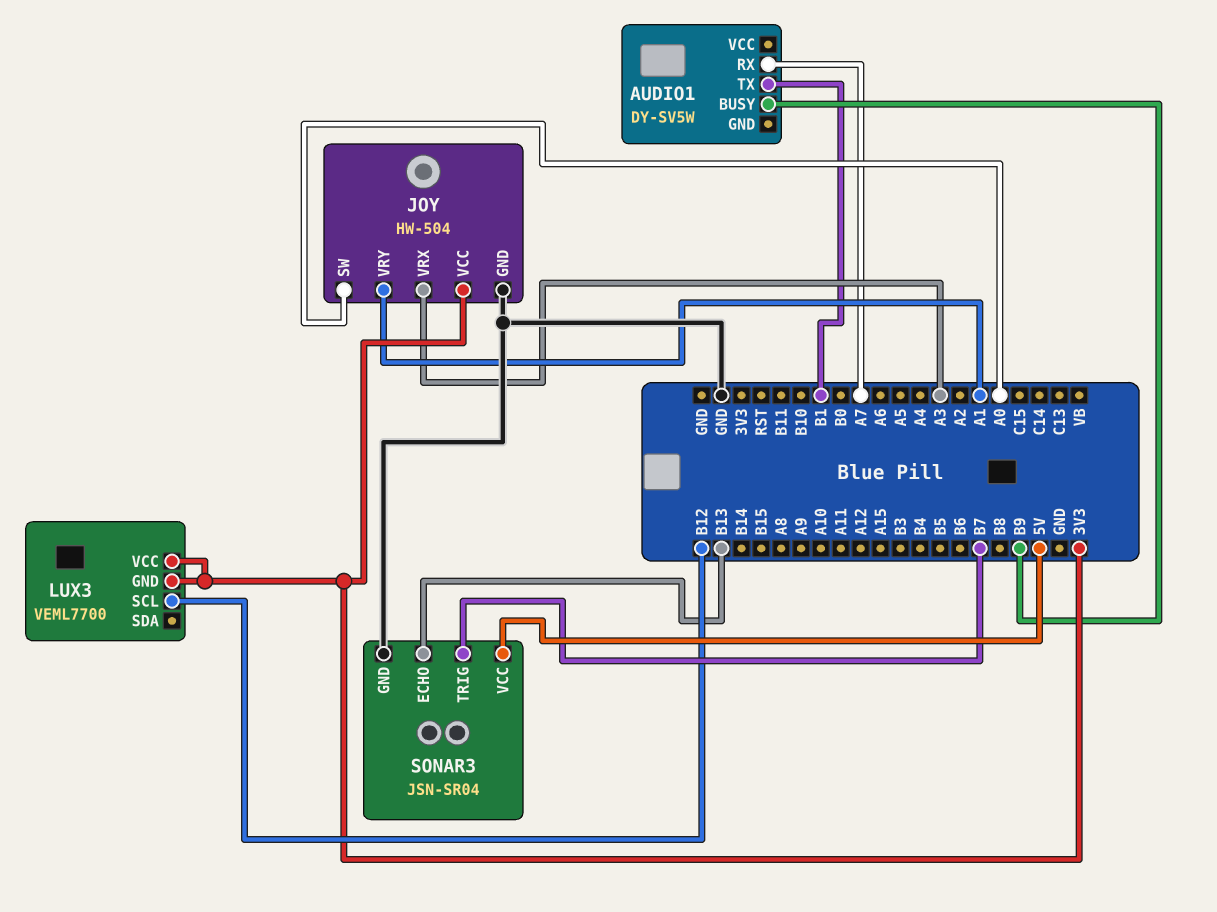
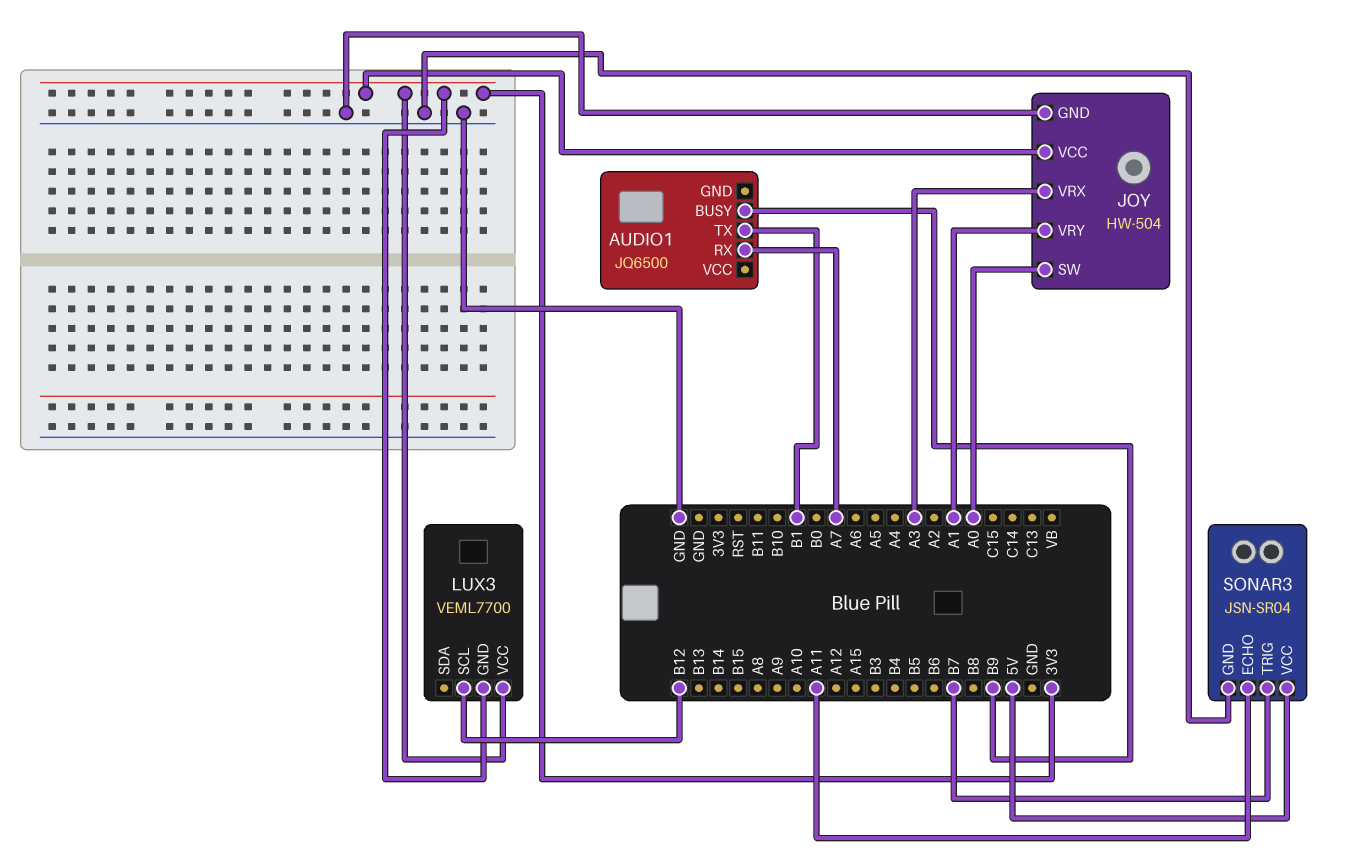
AUDIO1: DY-SV5W -> JQ6500
SONAR3 pin ECHO: B13 -> A11

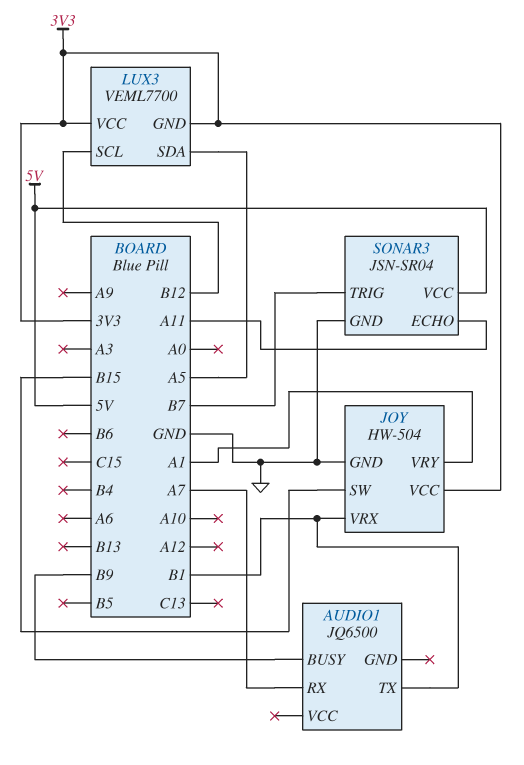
JOY pin SW: A0 -> B15
JOY pin VRX: A3 -> B1
LUX3 pin SDA: none -> A5

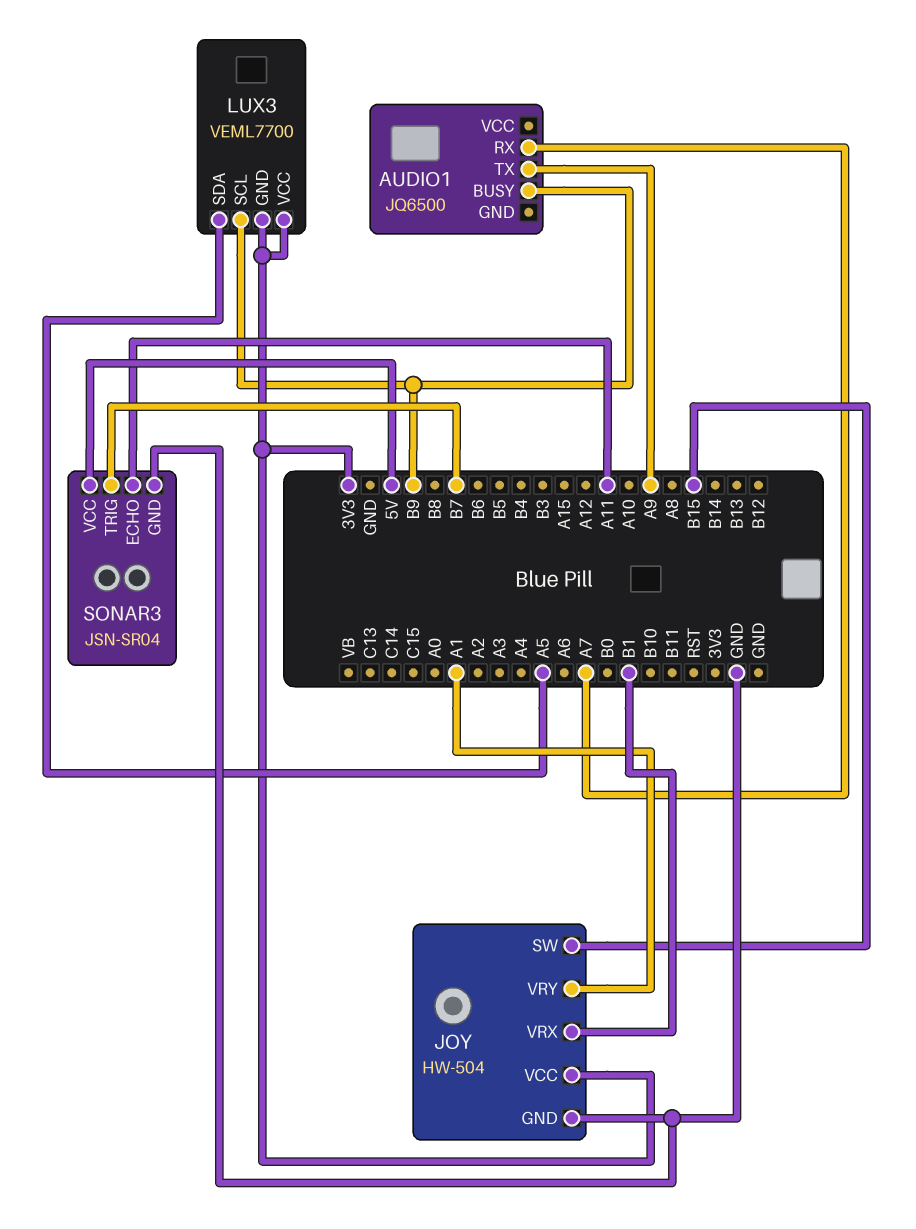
AUDIO1 pin TX: B1 -> A9
LUX3 pin SCL: B12 -> B9

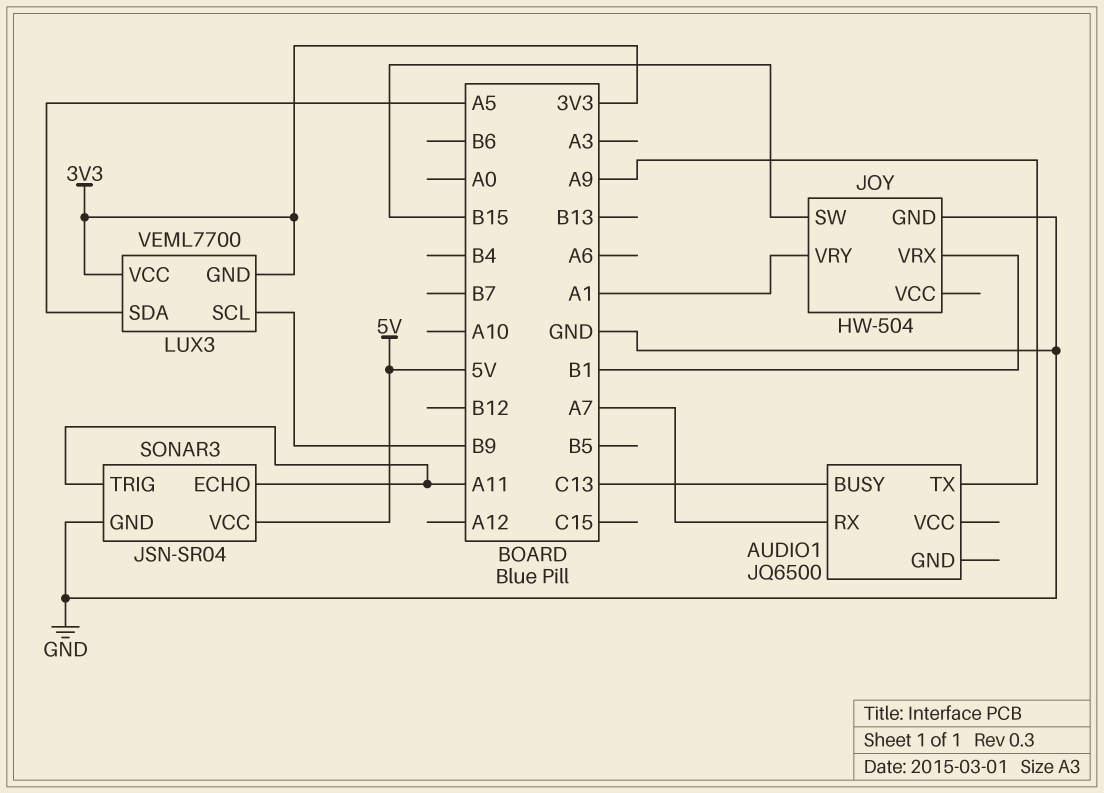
AUDIO1 pin BUSY: B9 -> C13
JOY pin VCC: 3V3 -> none
SONAR3 pin TRIG: B7 -> A11

